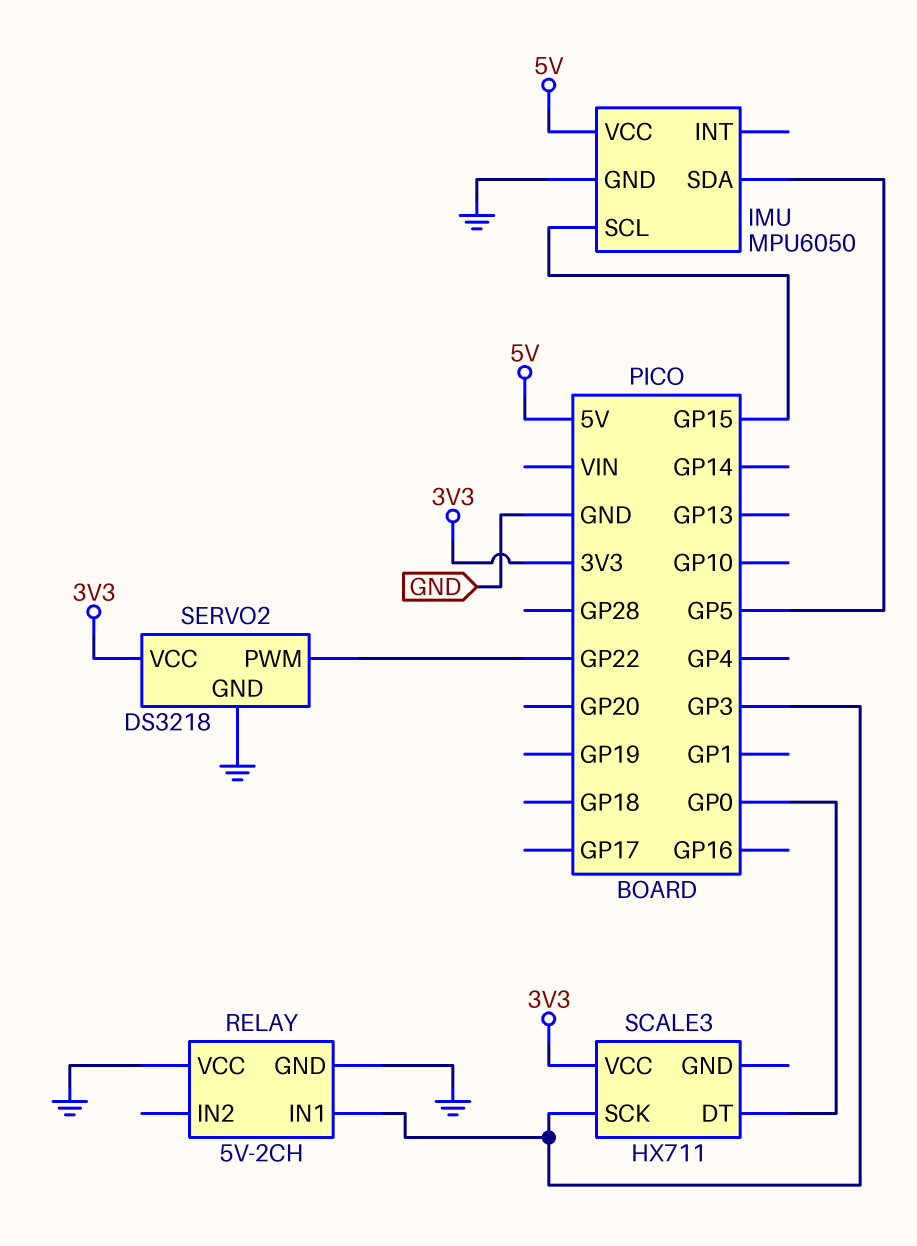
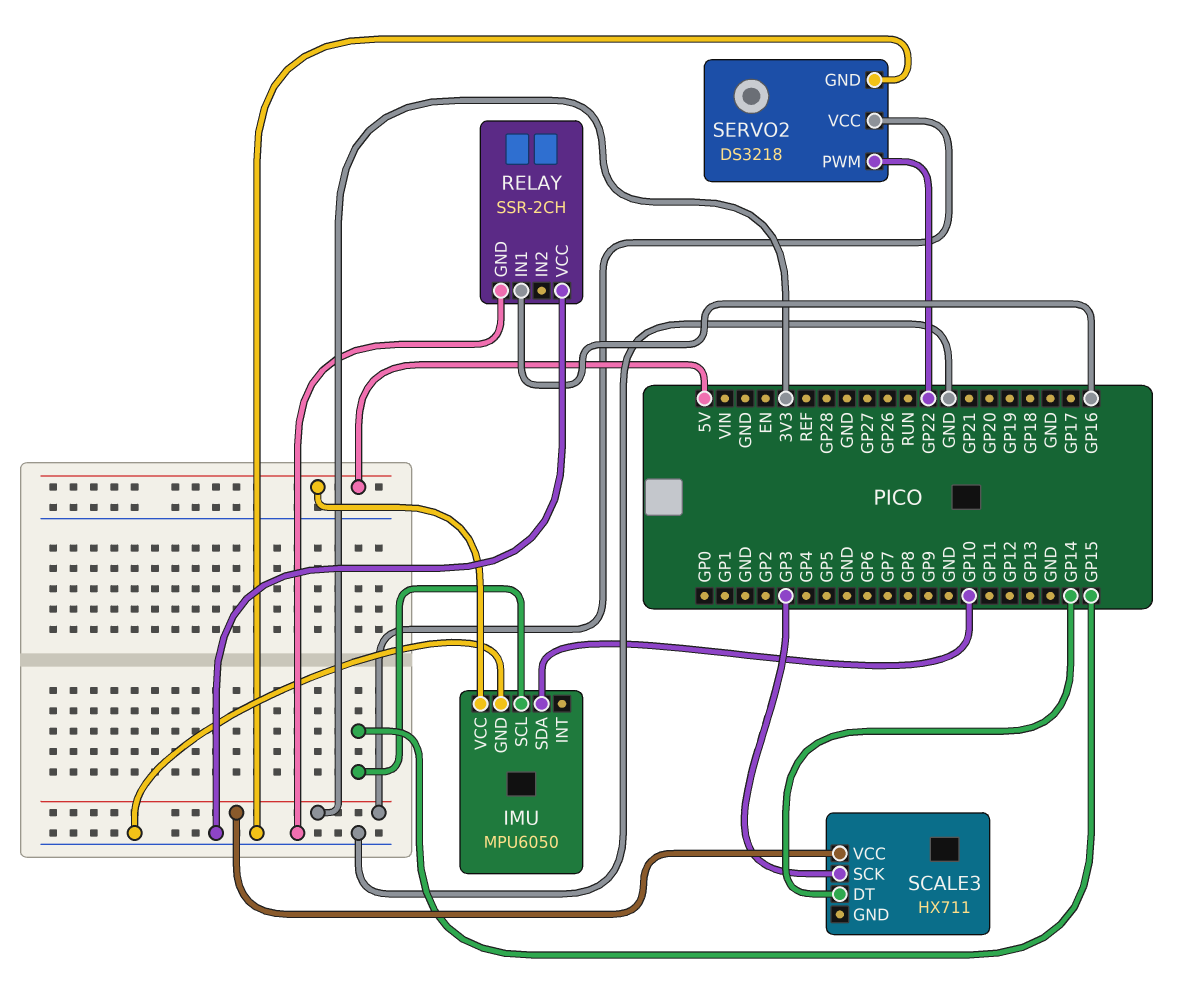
IMU pin SDA: GP5 -> GP10
RELAY: 5V-2CH -> SSR-2CH
RELAY pin IN1: GP3 -> GP16
SCALE3 pin DT: GP0 -> GP14

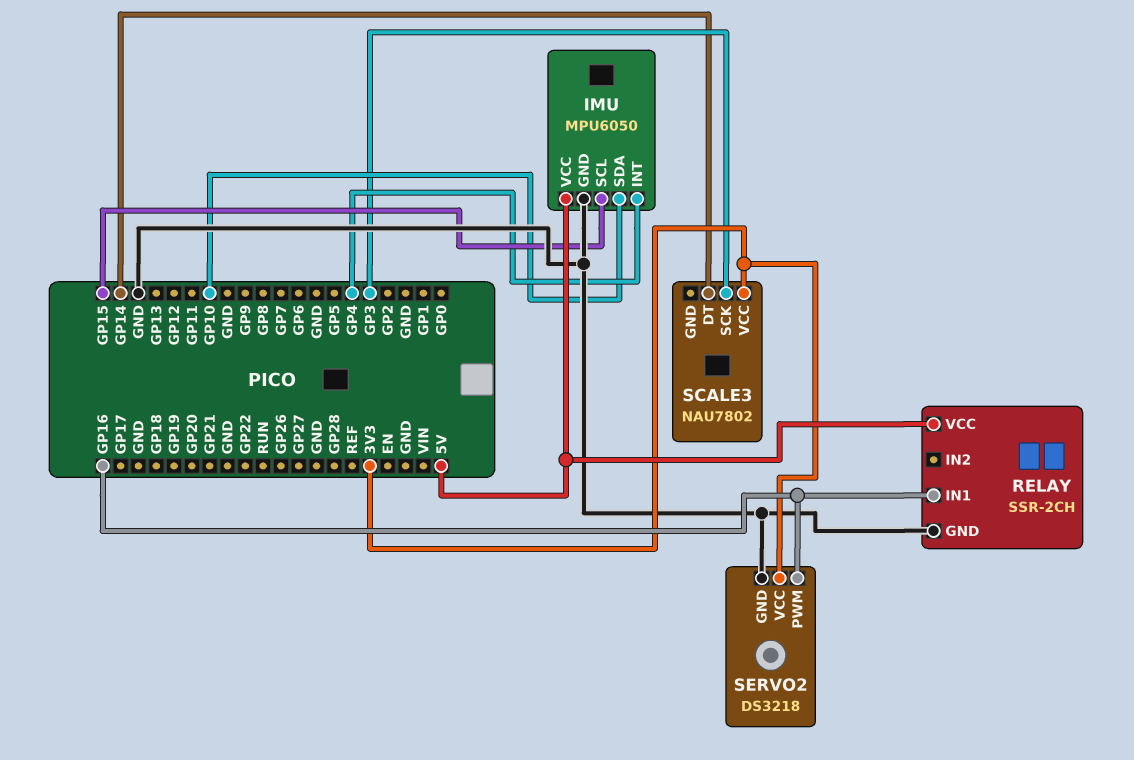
IMU pin INT: none -> GP4
RELAY pin VCC: GND -> 5V
SCALE3: HX711 -> NAU7802
SERVO2 pin PWM: GP22 -> GP16

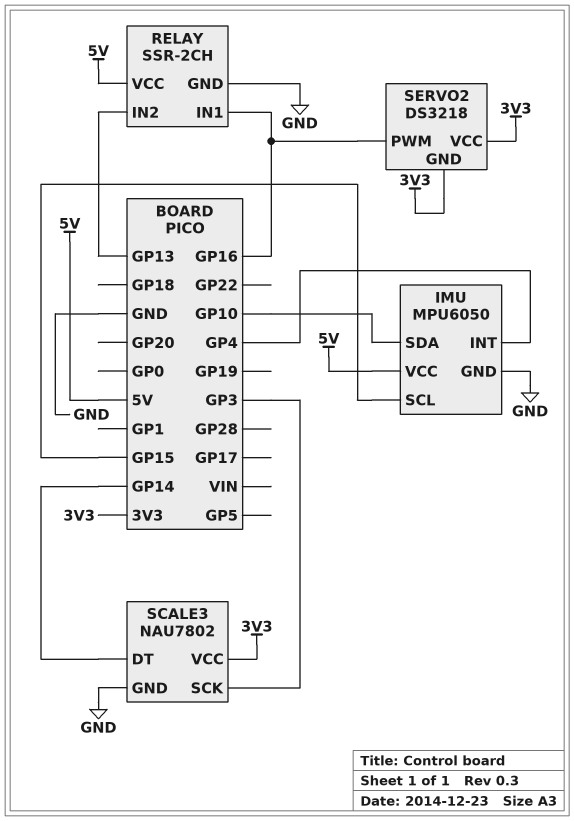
RELAY pin IN2: none -> GP13
SCALE3 pin GND: none -> GND
SERVO2 pin GND: GND -> 3V3

